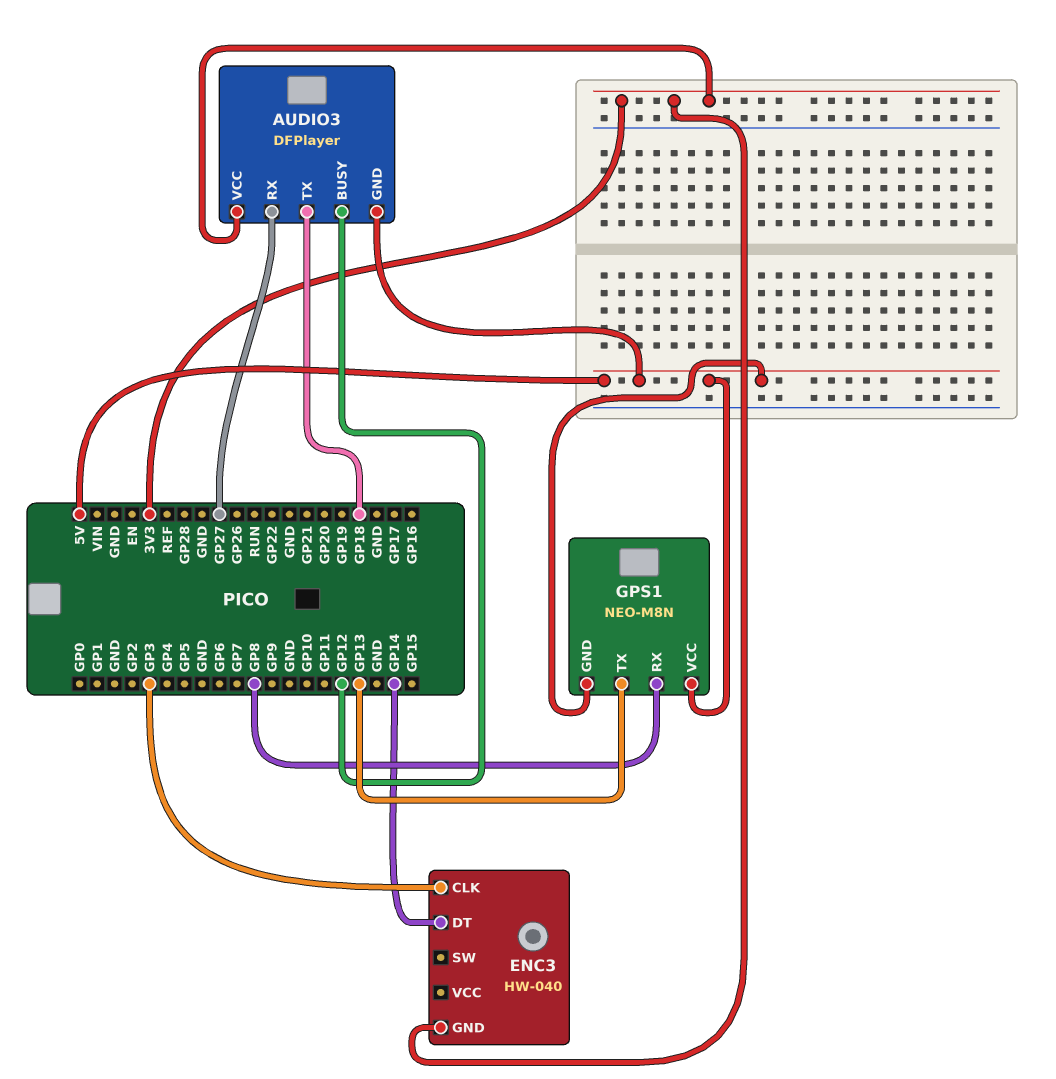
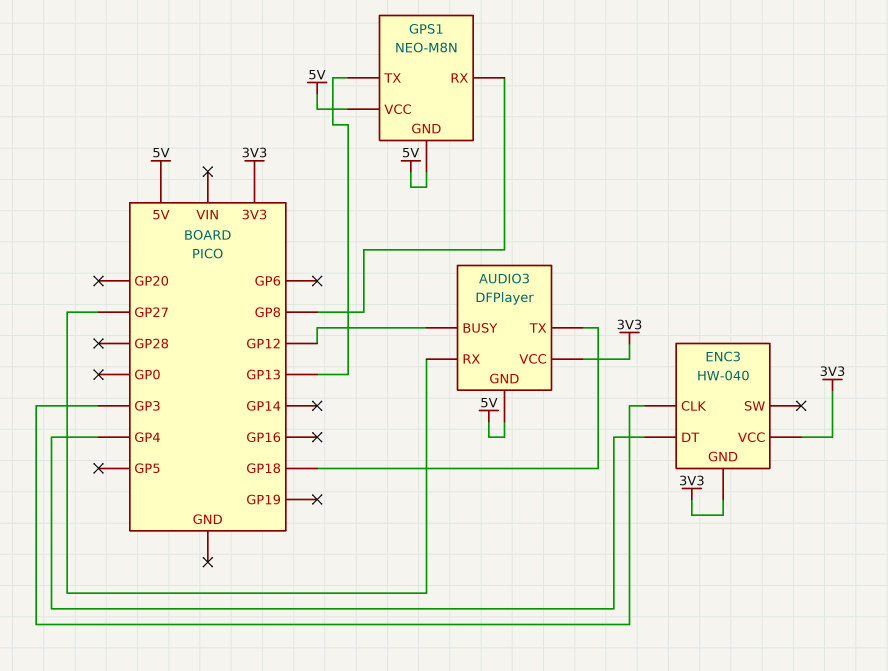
ENC3 pin DT: GP14 -> GP4
ENC3 pin VCC: none -> 3V3

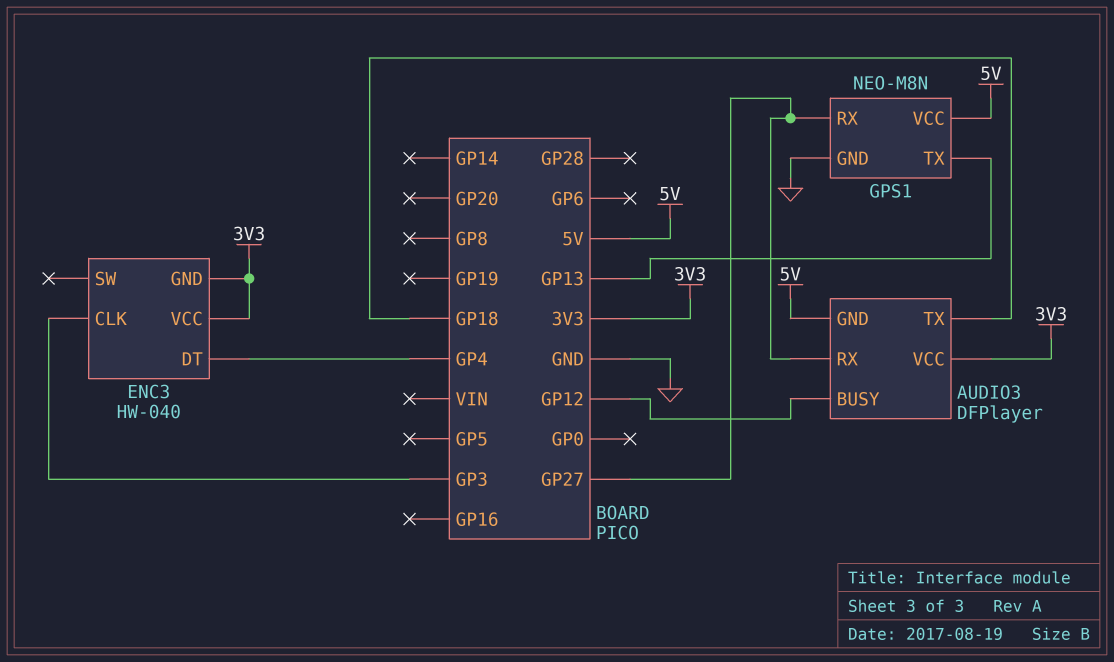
GPS1 pin GND: 5V -> GND
GPS1 pin RX: GP8 -> GP27

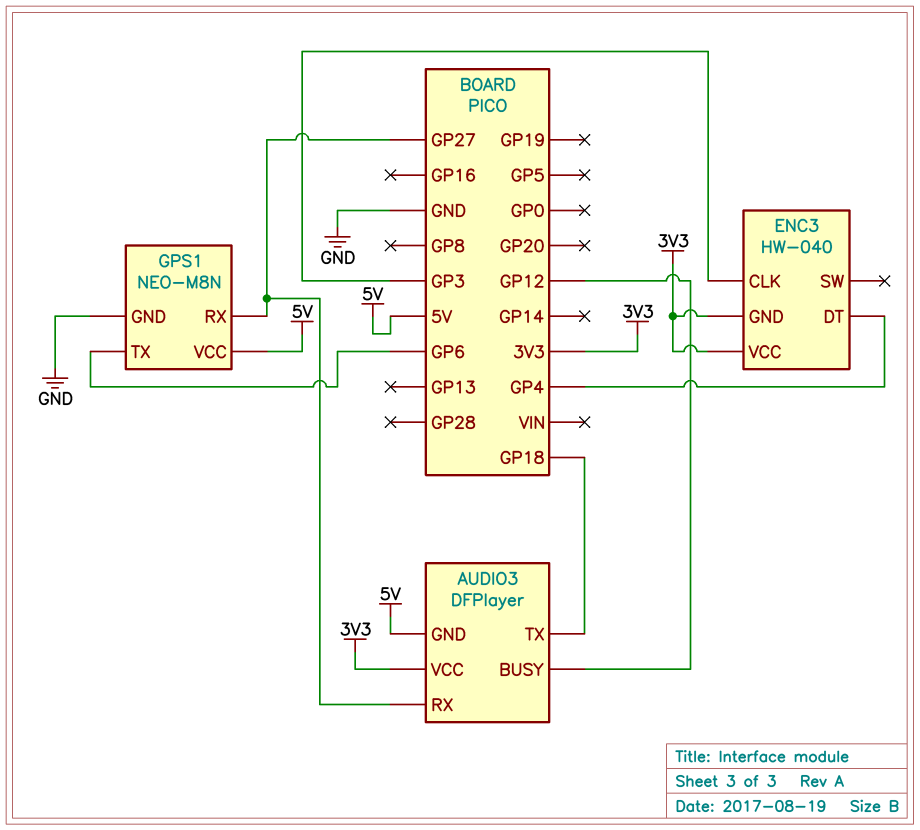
GPS1 pin TX: GP13 -> GP6

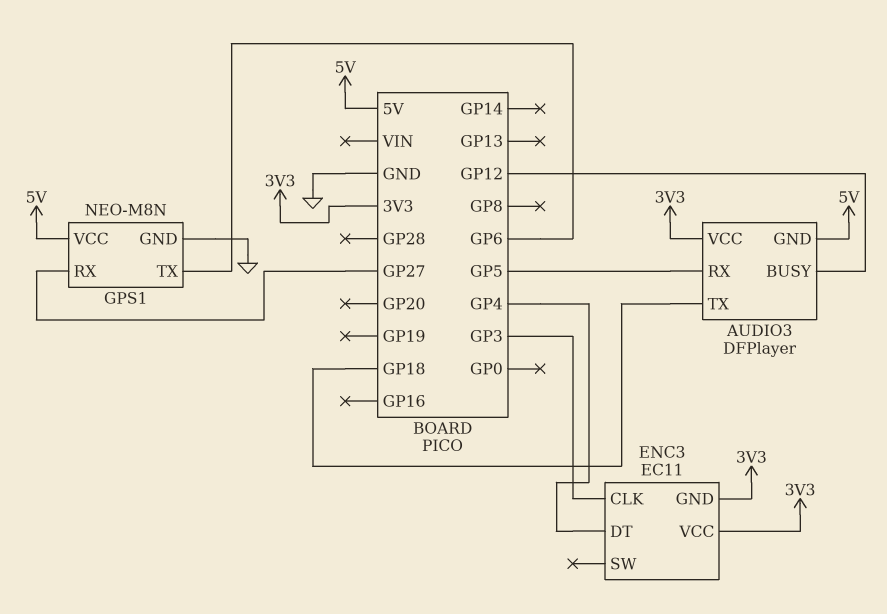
AUDIO3 pin RX: GP27 -> GP5
ENC3: HW-040 -> EC11

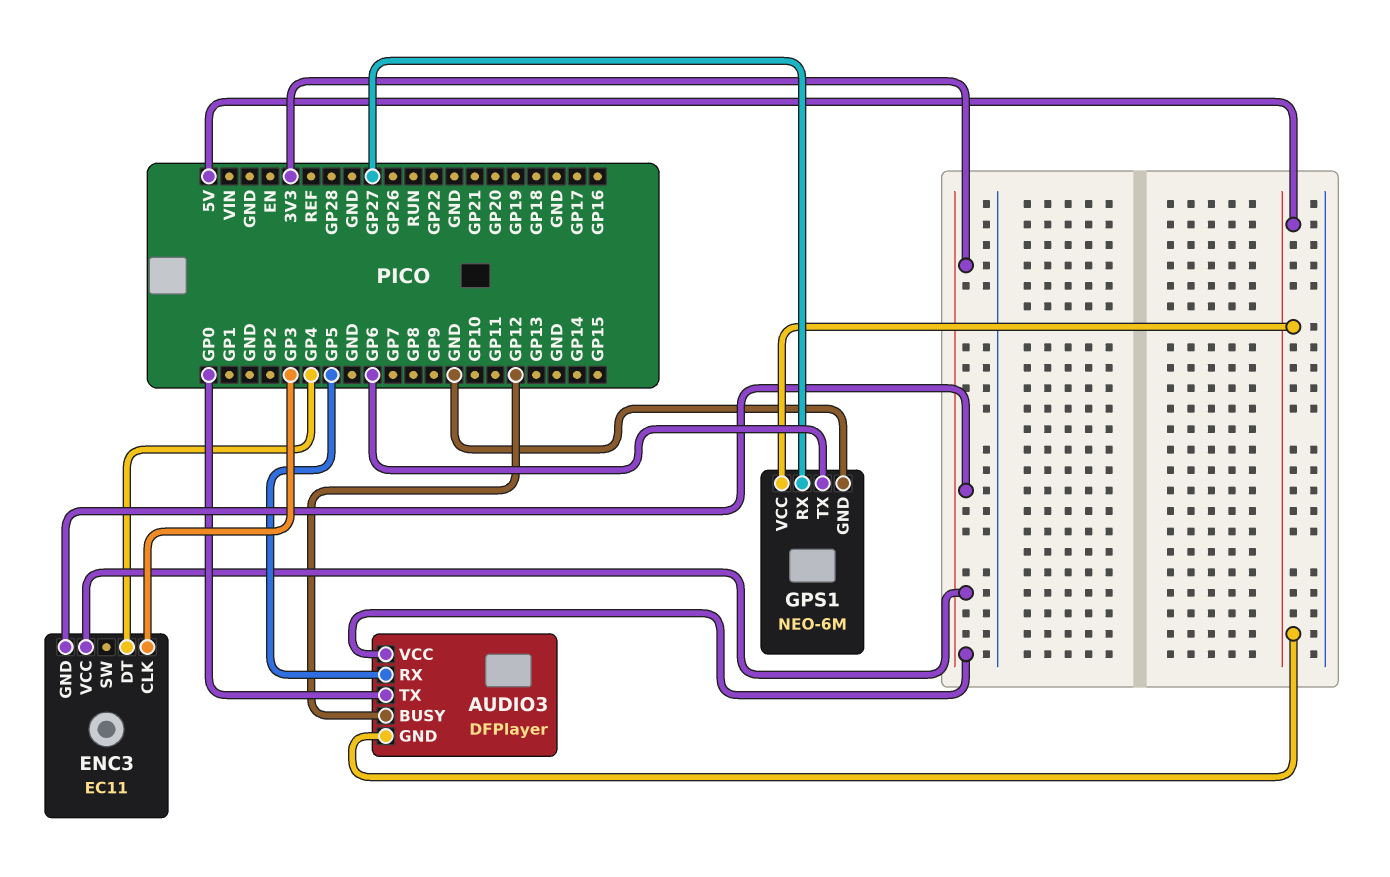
AUDIO3 pin TX: GP18 -> GP0
GPS1: NEO-M8N -> NEO-6M

